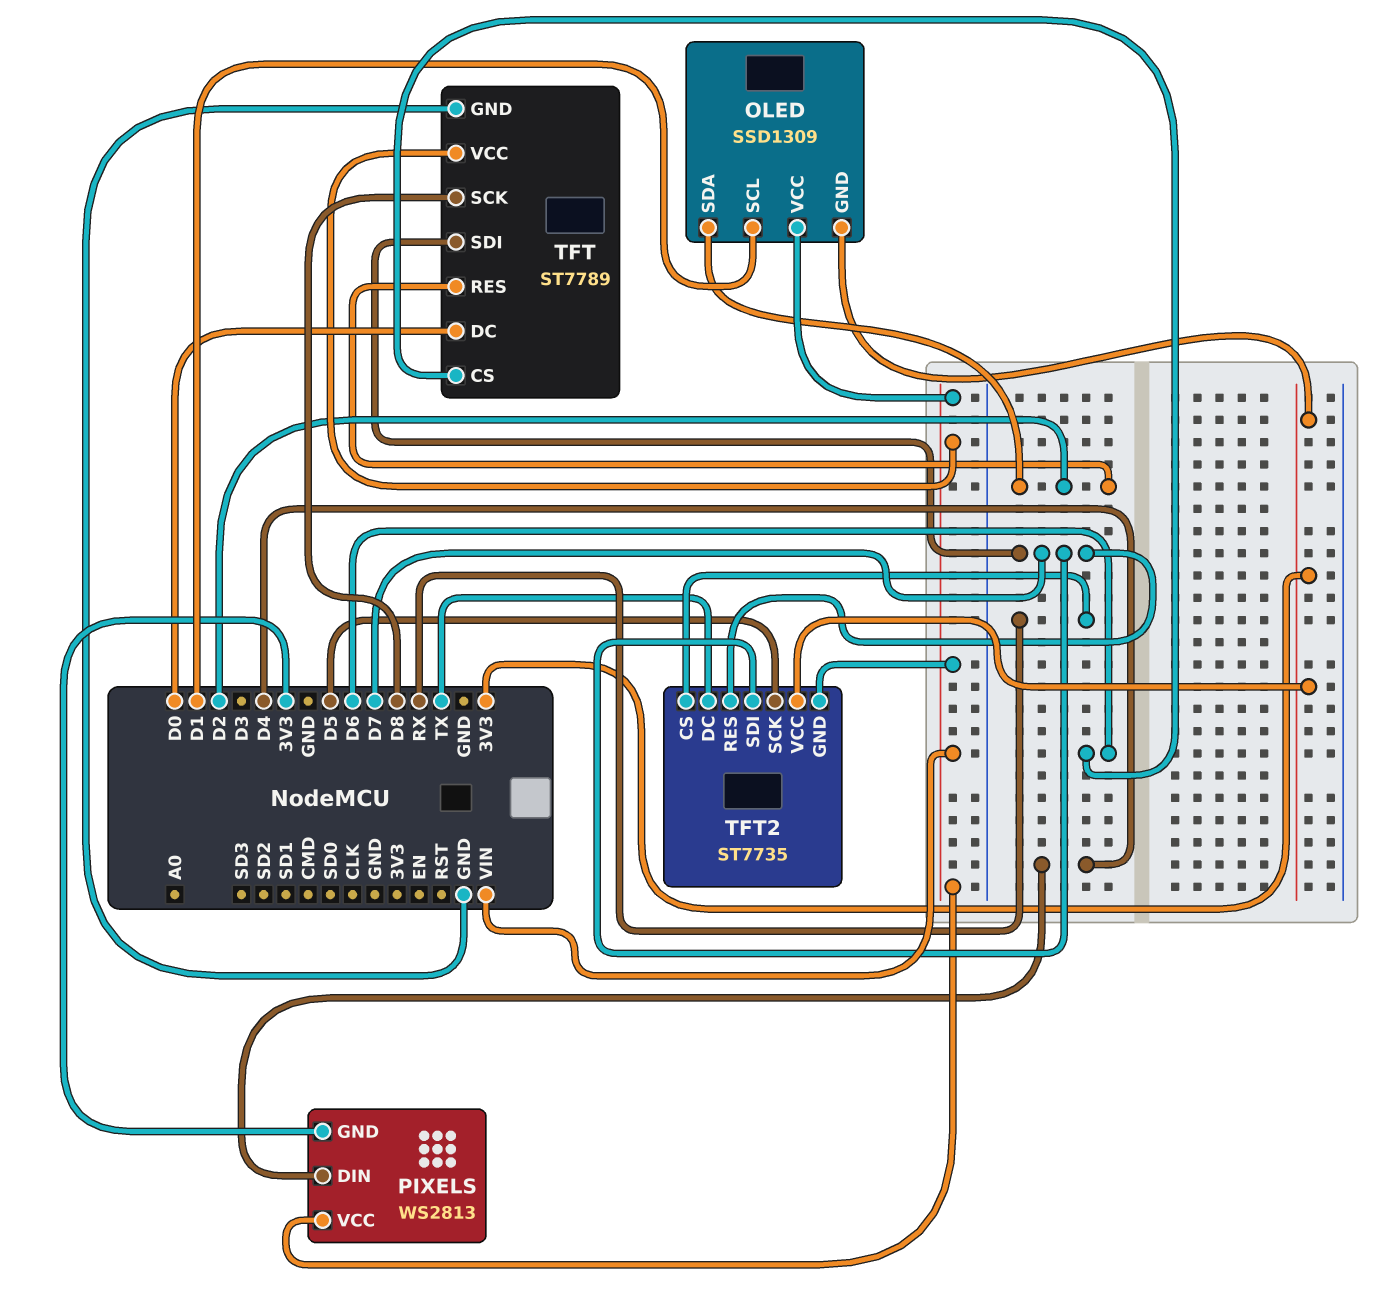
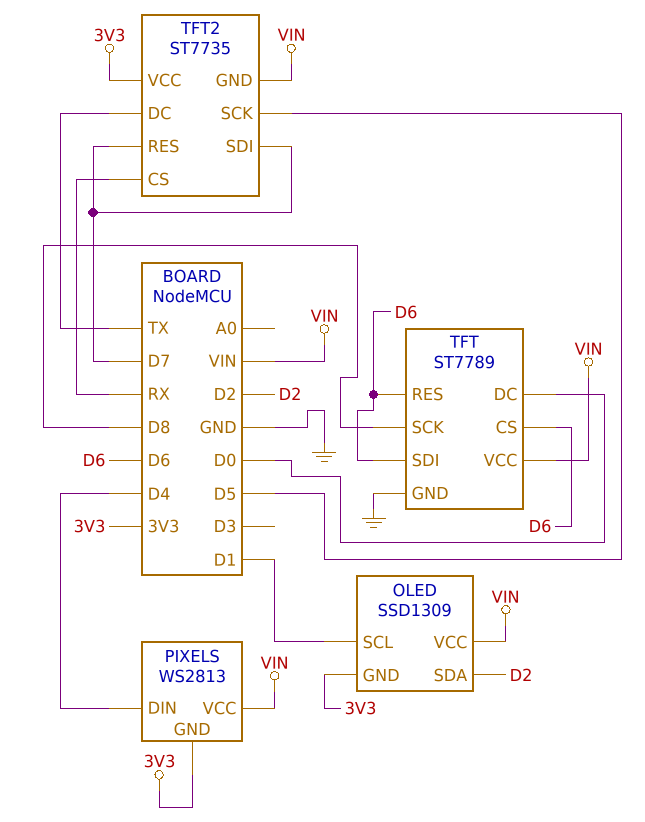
TFT pin RES: D2 -> D6
TFT pin SDI: D7 -> D6

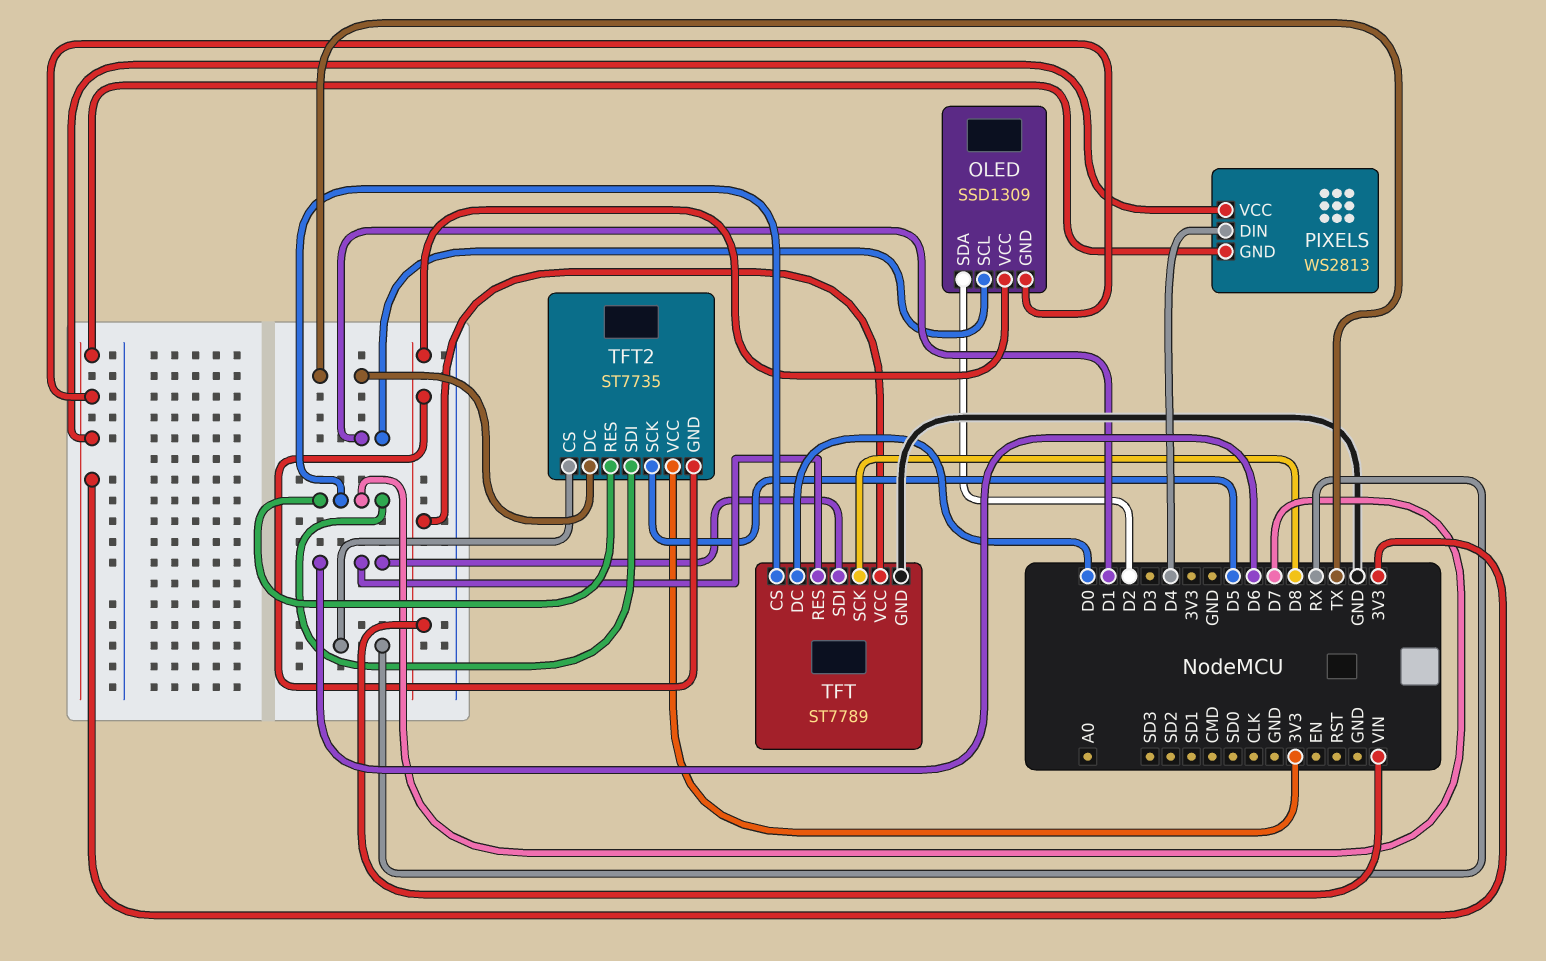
PIXELS pin VCC: VIN -> 3V3
TFT pin CS: D6 -> D7

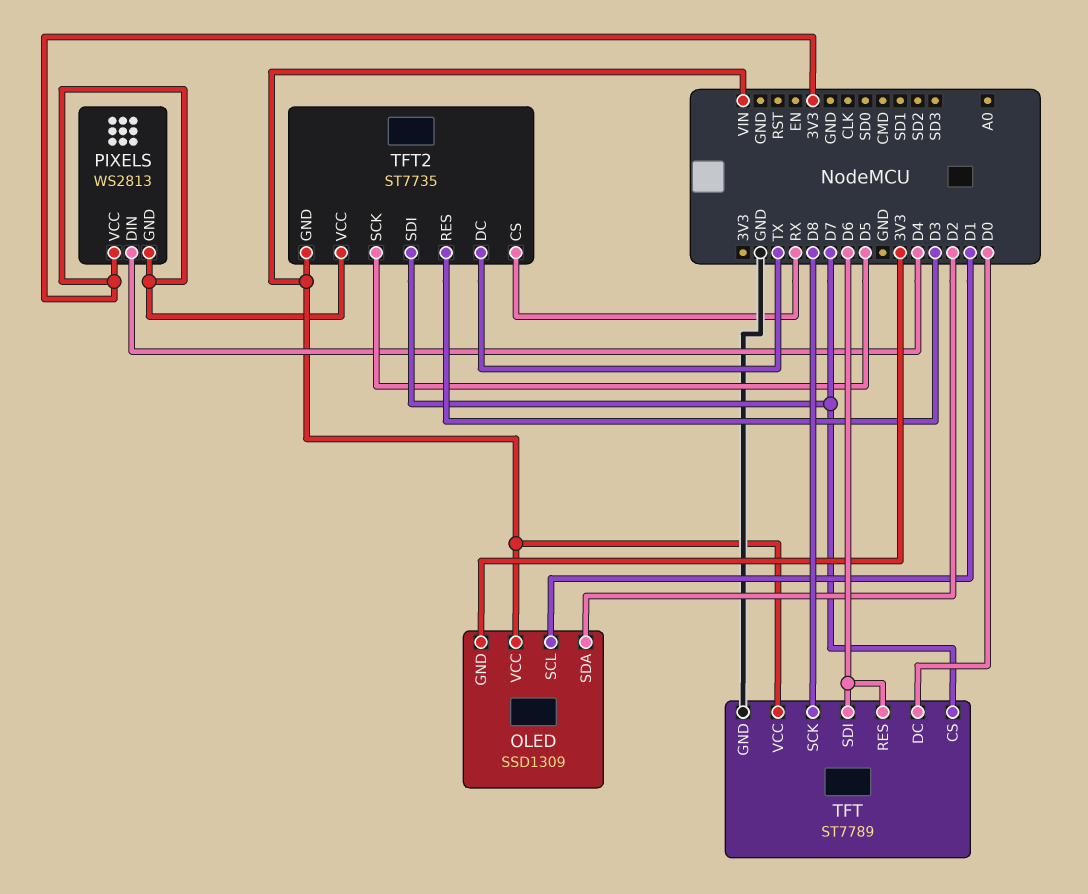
TFT2 pin RES: D7 -> D3

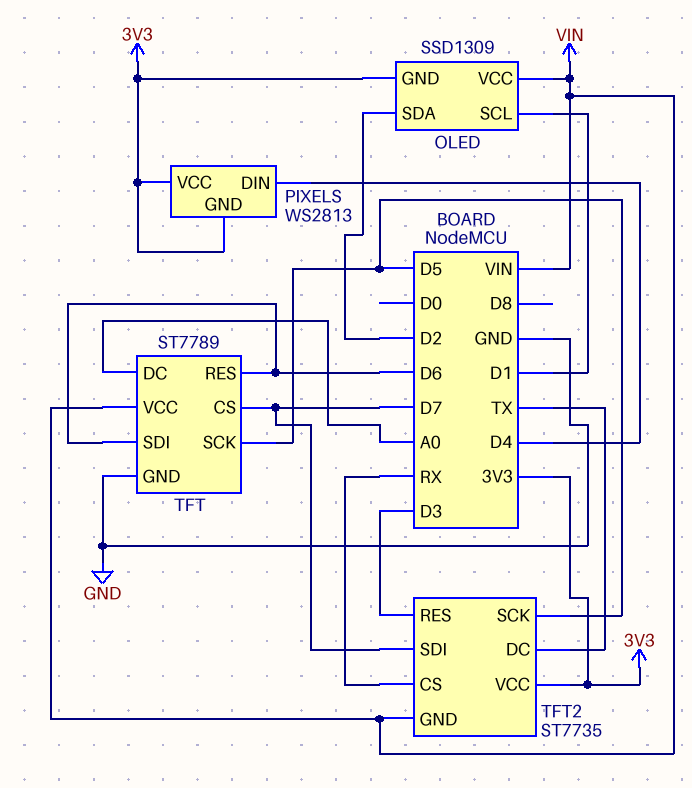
TFT pin DC: D0 -> A0
TFT pin SCK: D8 -> D5

